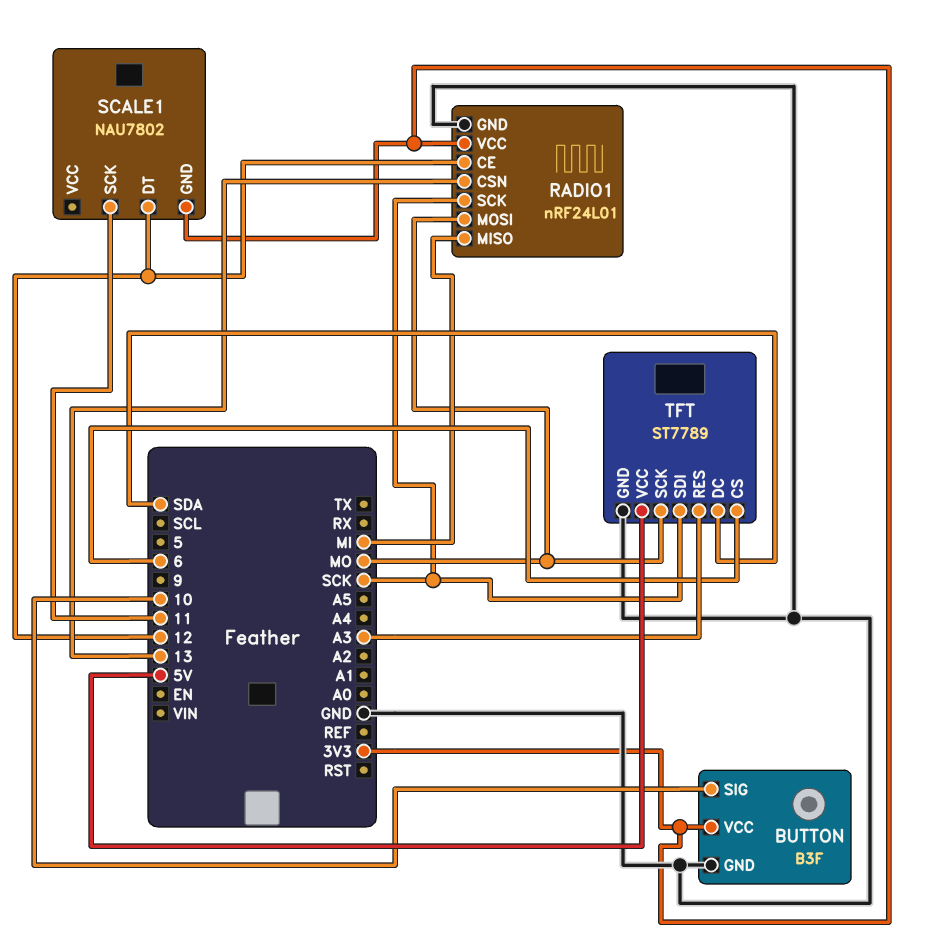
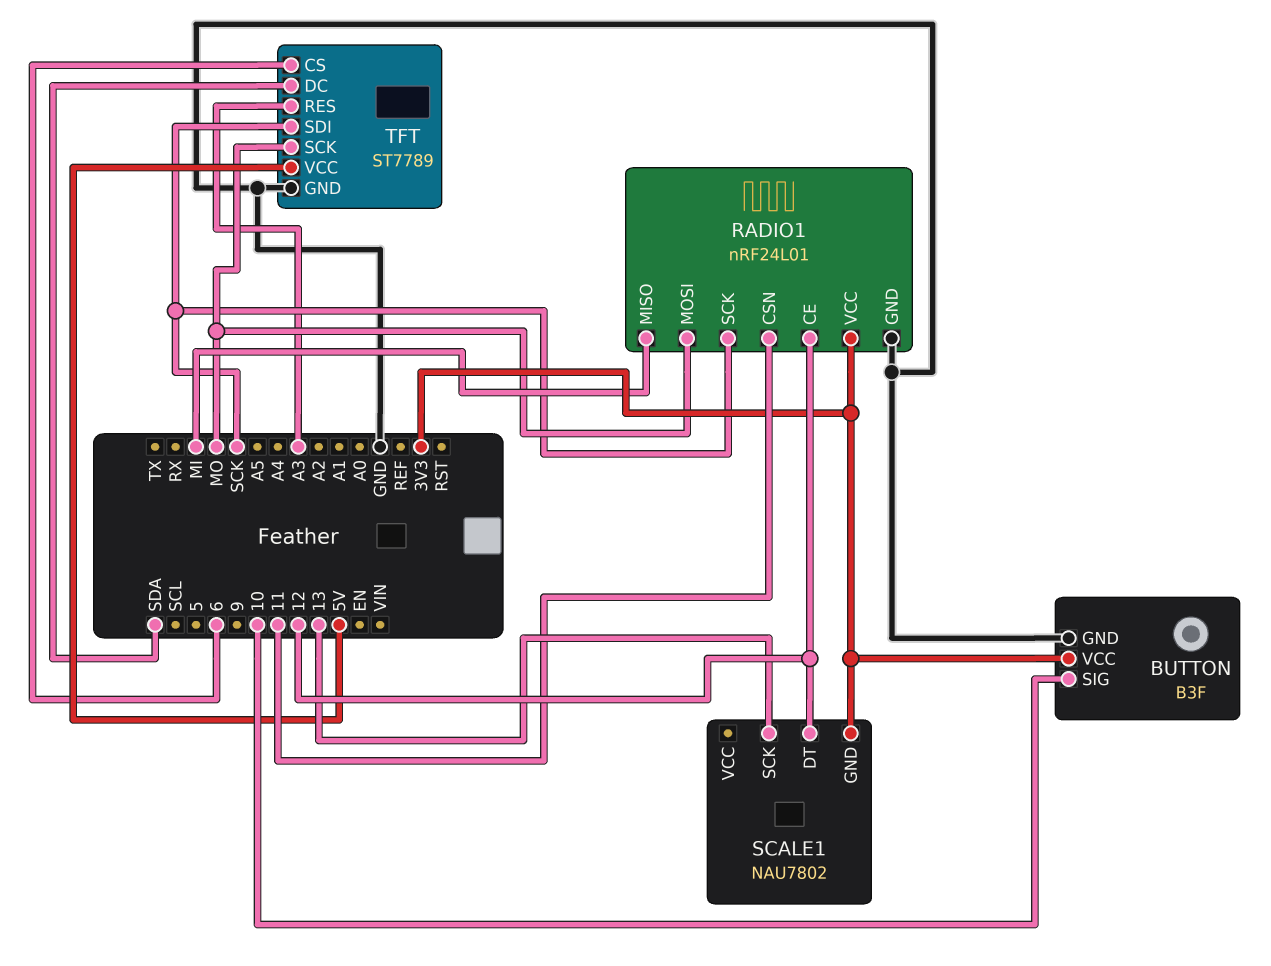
RADIO1 pin CSN: 13 -> 11
SCALE1 pin SCK: 11 -> 13

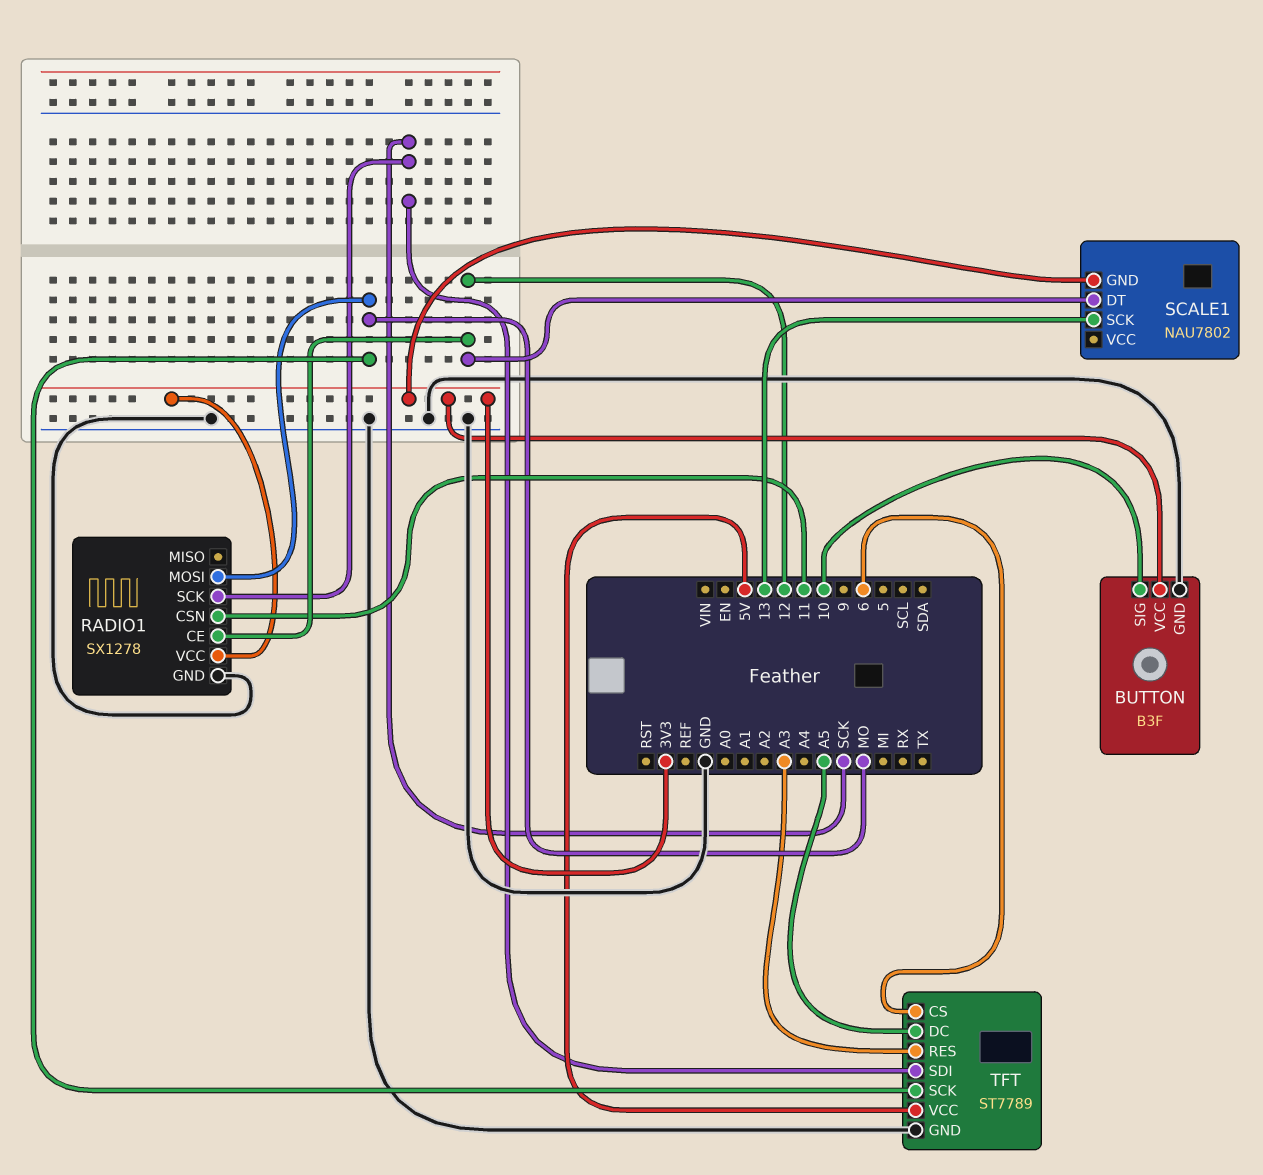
RADIO1: nRF24L01 -> SX1278
RADIO1 pin MISO: MI -> none
TFT pin DC: SDA -> A5

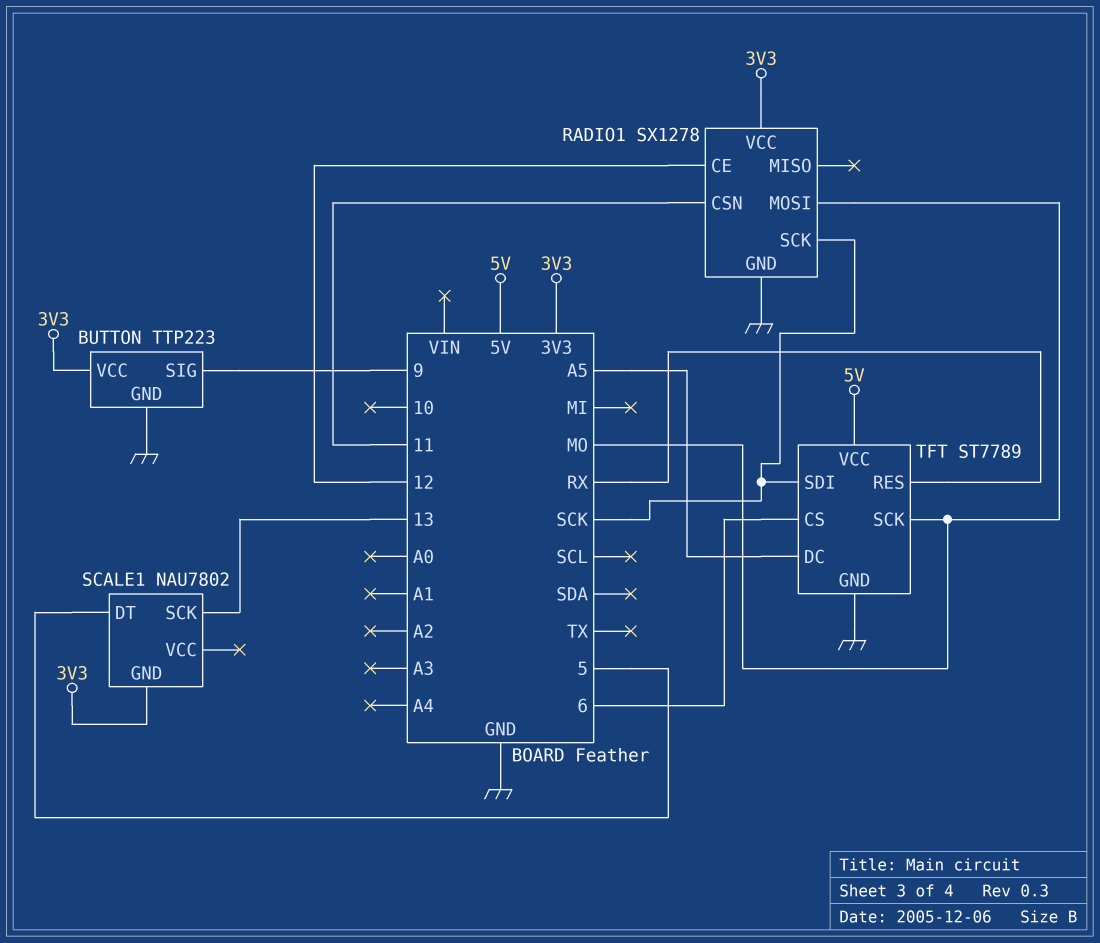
BUTTON: B3F -> TTP223
BUTTON pin SIG: 10 -> 9
SCALE1 pin DT: 12 -> 5
TFT pin RES: A3 -> RX

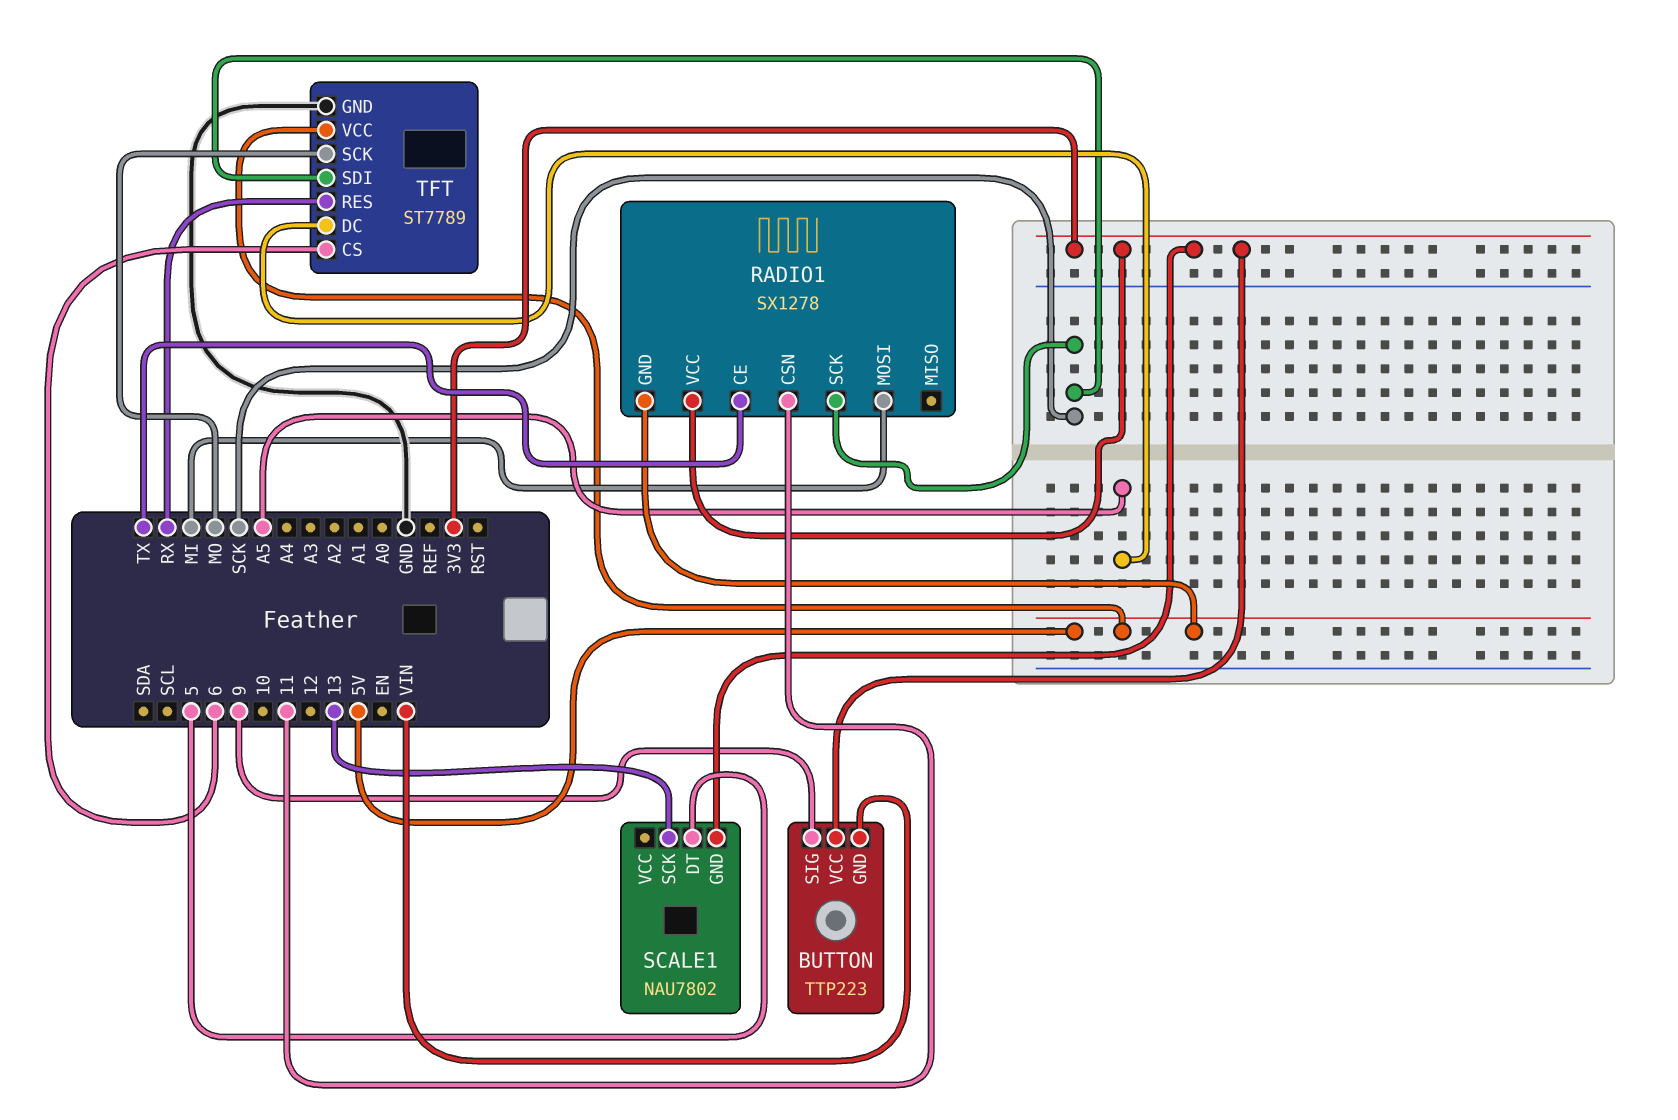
BUTTON pin GND: GND -> VIN
RADIO1 pin CE: 12 -> TX
RADIO1 pin GND: GND -> 5V
RADIO1 pin MOSI: MO -> MI

